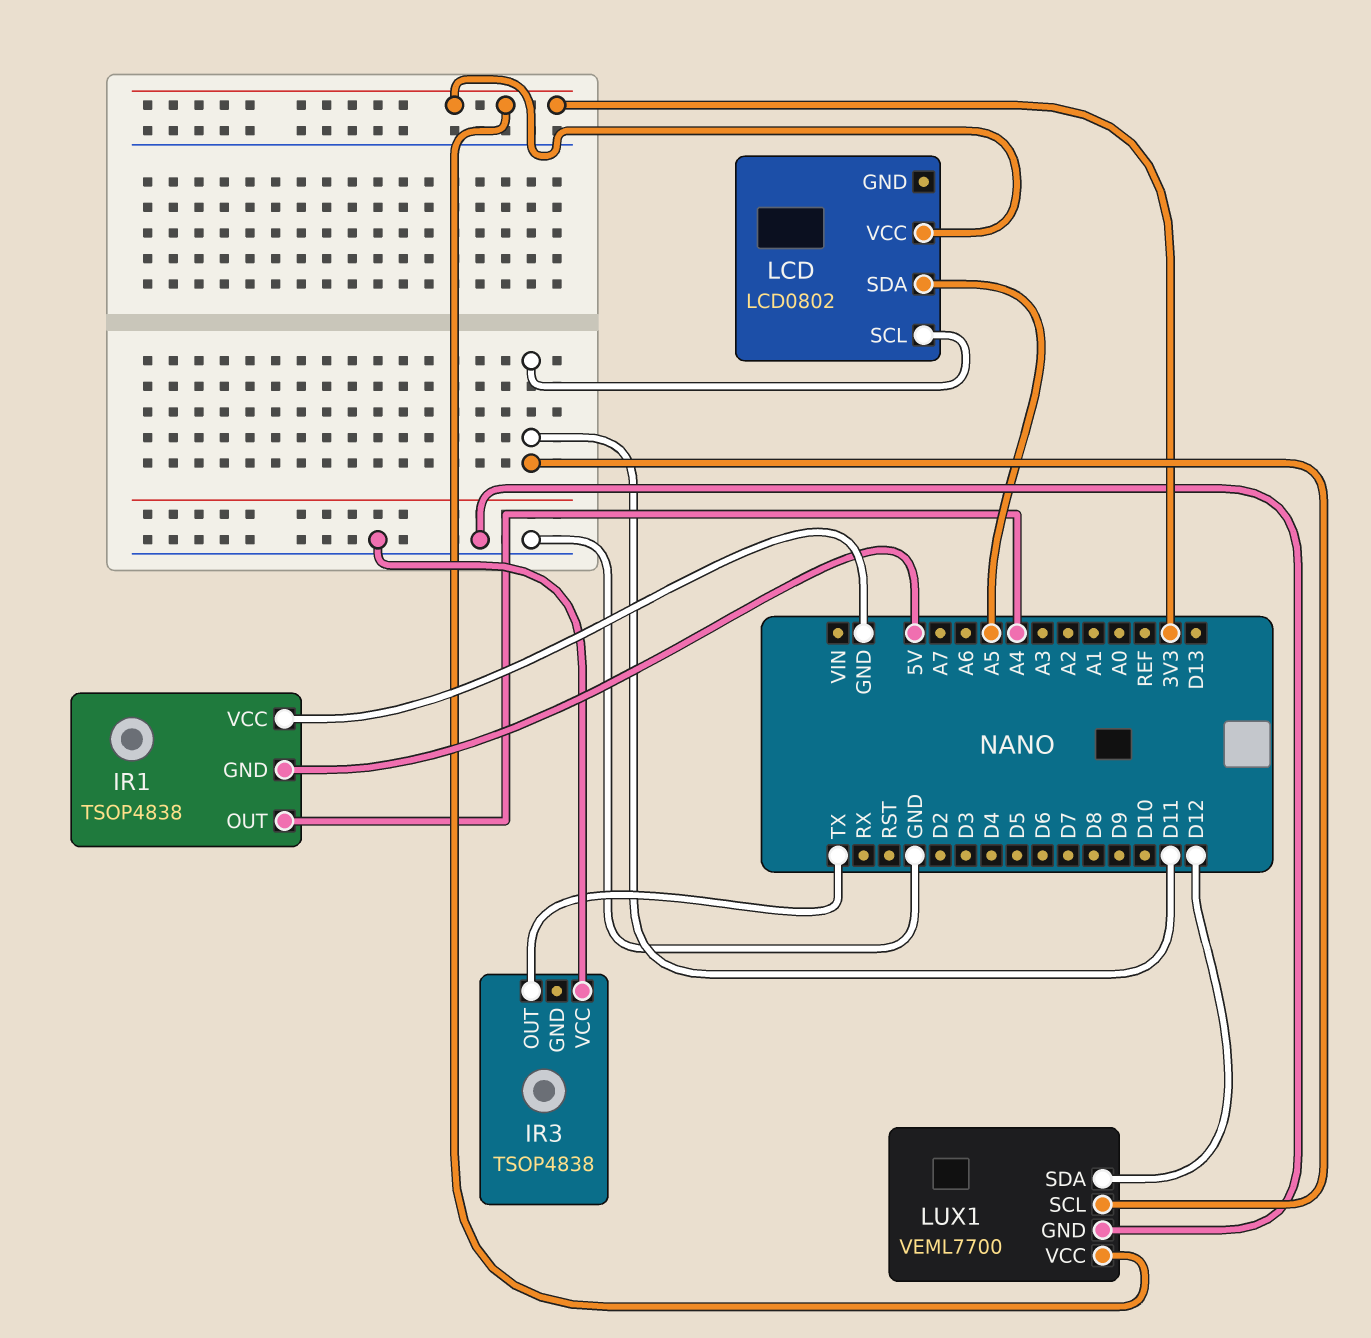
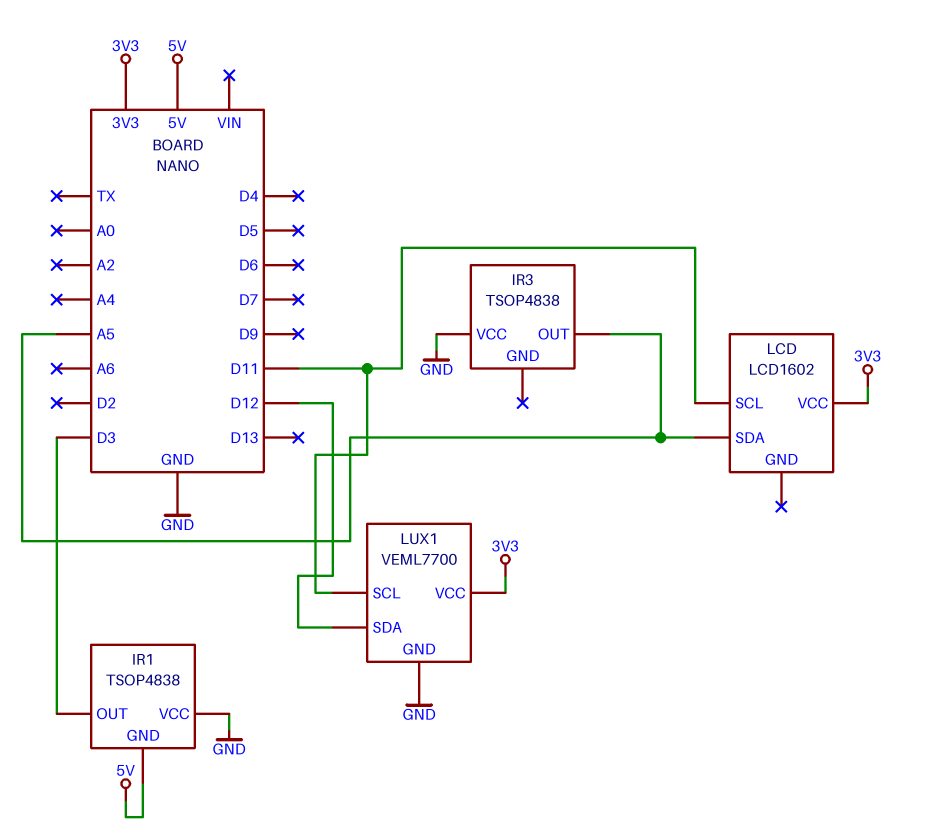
IR1 pin OUT: A4 -> D3
IR3 pin OUT: TX -> A5
LCD: LCD0802 -> LCD1602

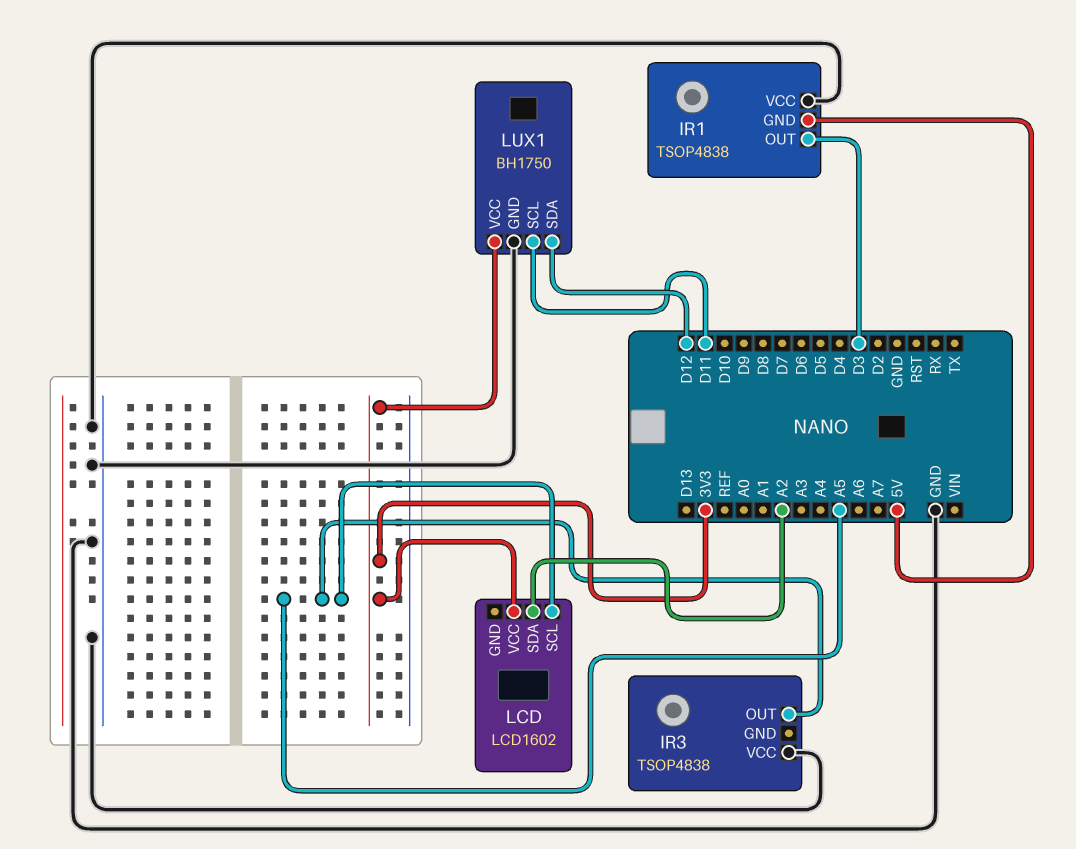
LCD pin SCL: D11 -> A5
LCD pin SDA: A5 -> A2
LUX1: VEML7700 -> BH1750

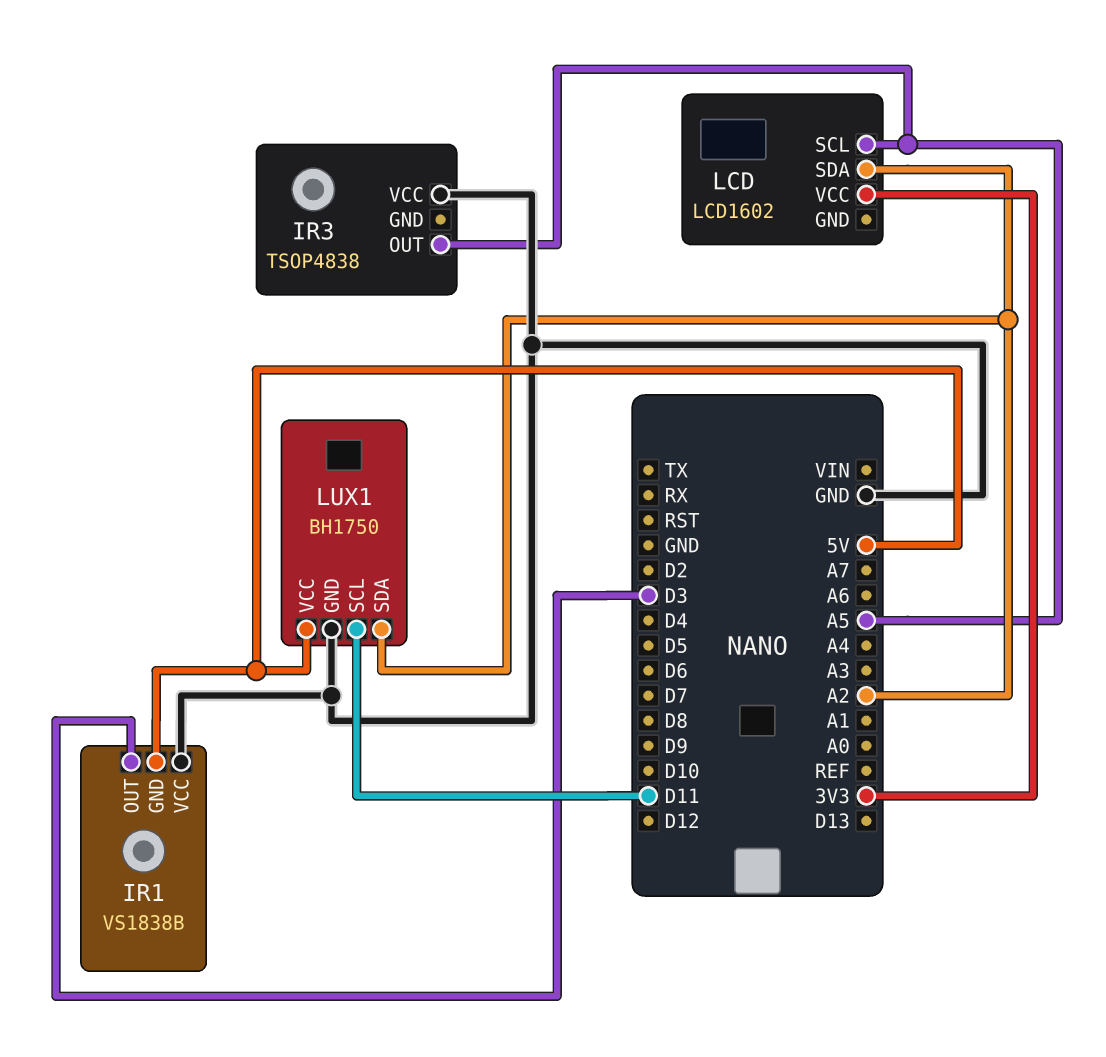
IR1: TSOP4838 -> VS1838B
LUX1 pin SDA: D12 -> A2
LUX1 pin VCC: 3V3 -> 5V

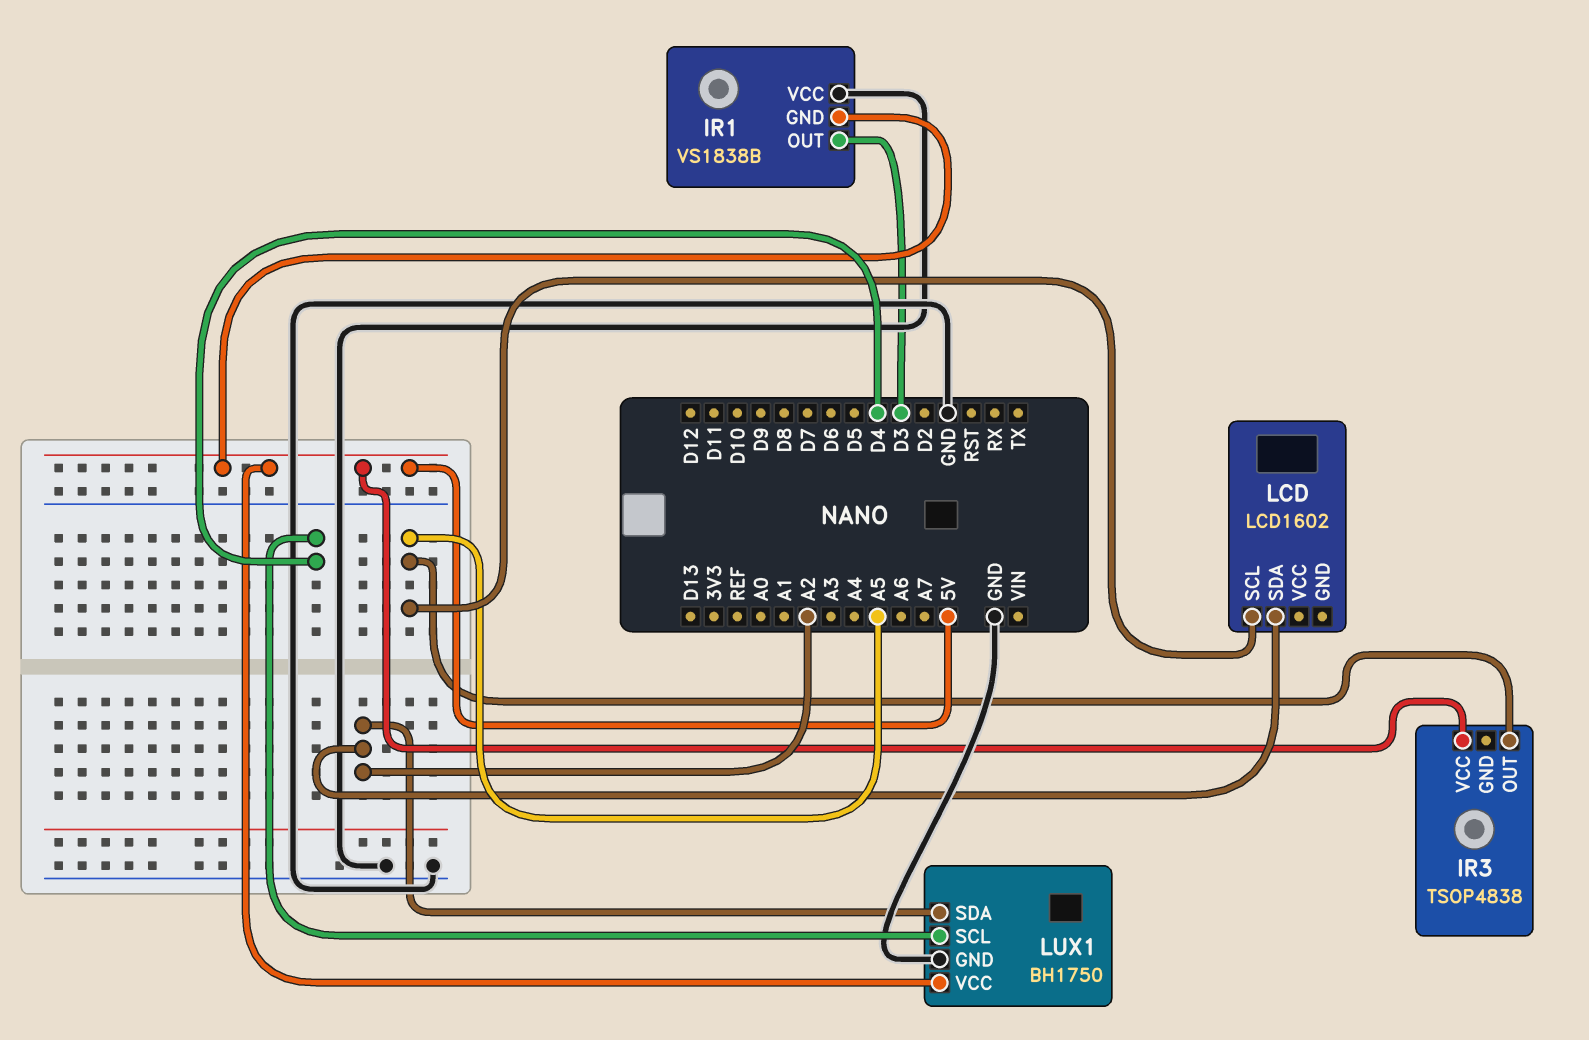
IR3 pin VCC: GND -> 5V
LCD pin VCC: 3V3 -> none
LUX1 pin SCL: D11 -> D4

